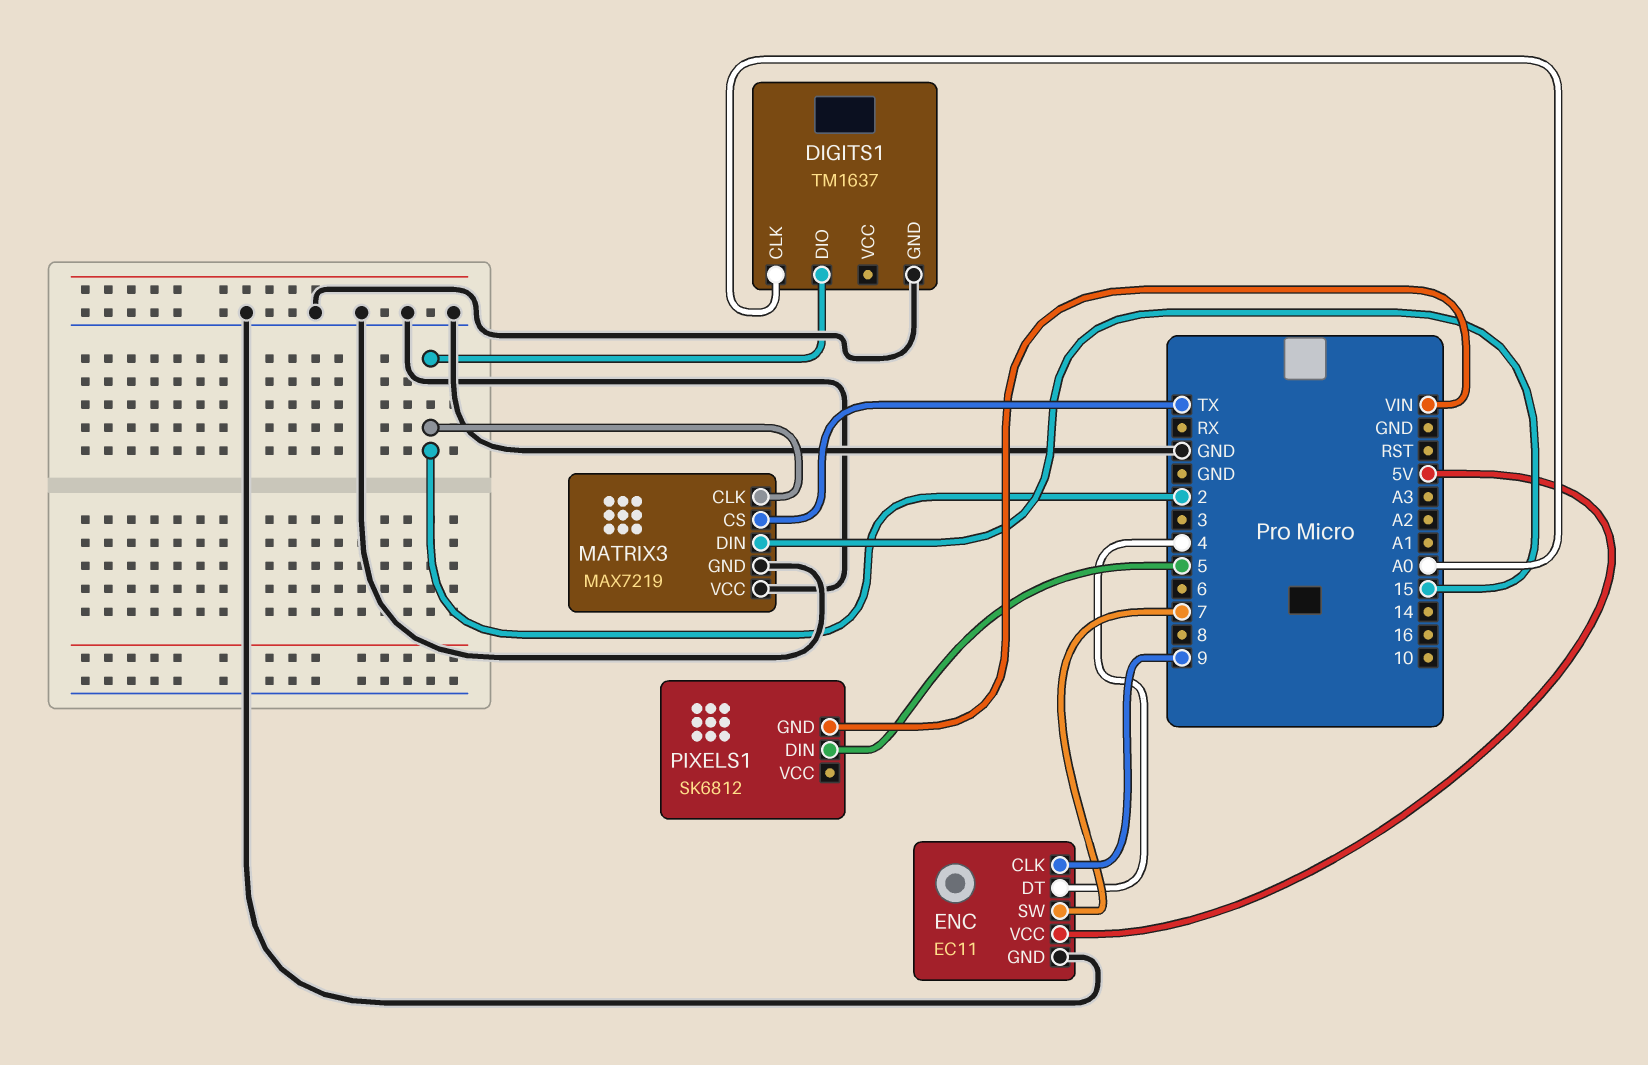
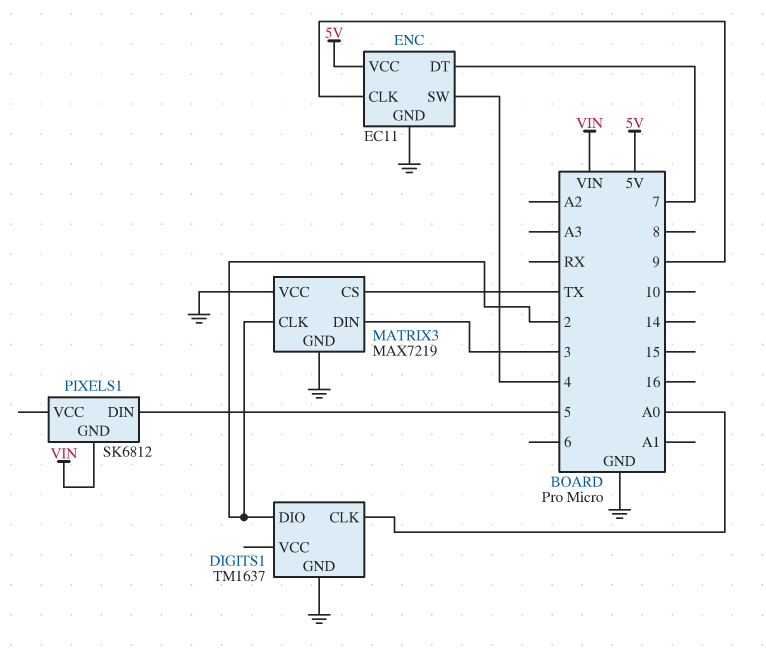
ENC pin DT: 4 -> 7
ENC pin SW: 7 -> 4
MATRIX3 pin DIN: 15 -> 3

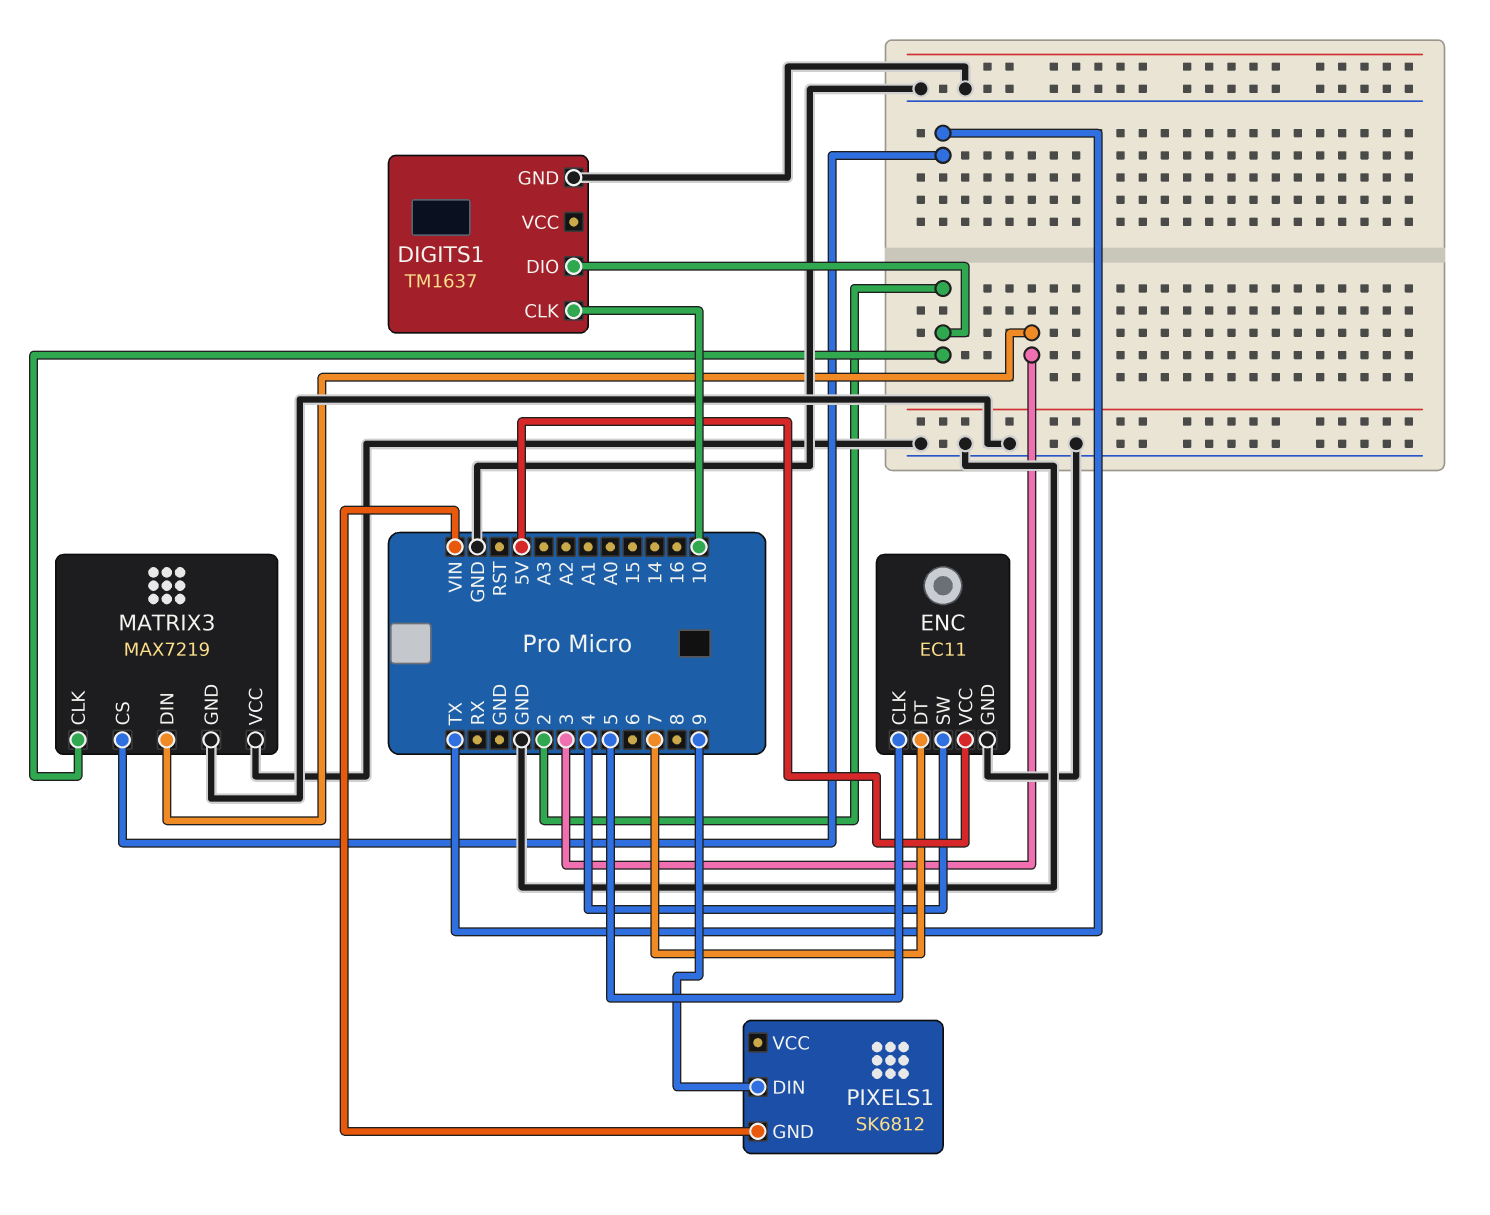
DIGITS1 pin CLK: A0 -> 10
ENC pin CLK: 9 -> 5
PIXELS1 pin DIN: 5 -> 9

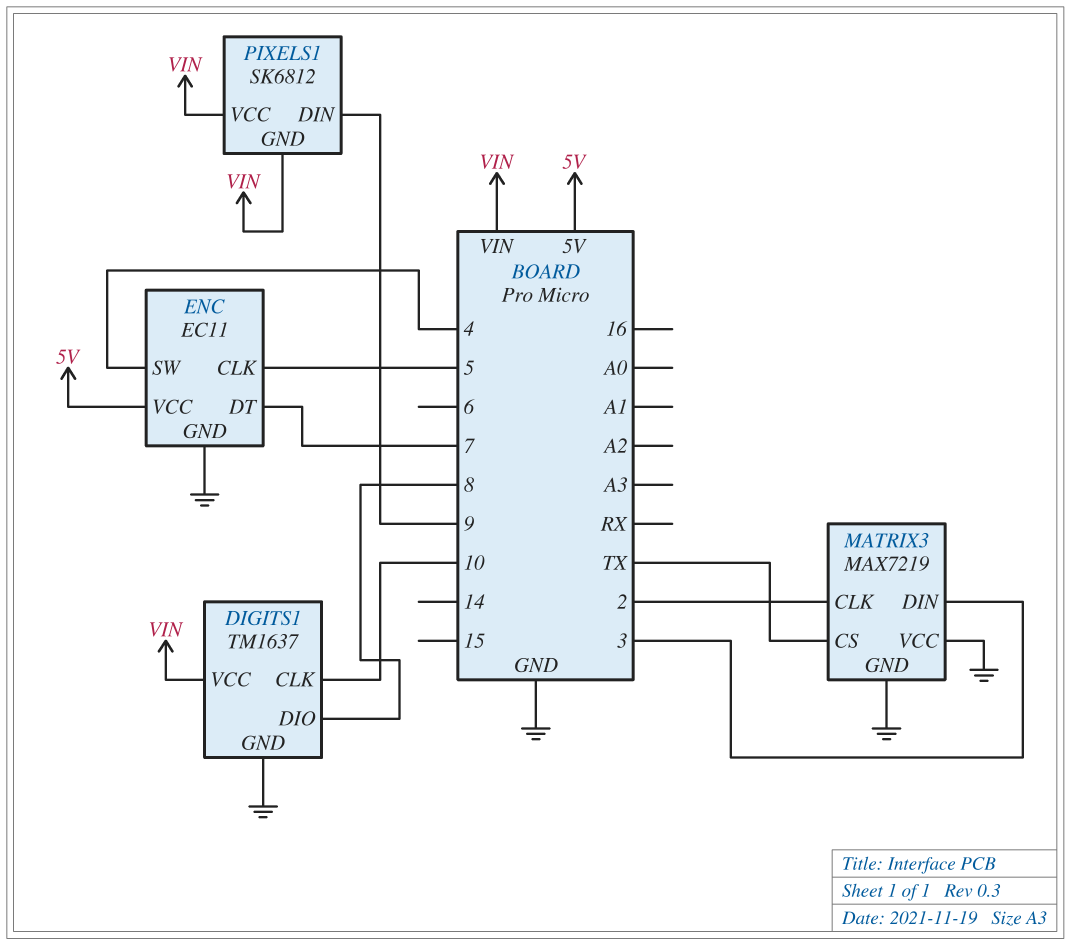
DIGITS1 pin DIO: 2 -> 8
DIGITS1 pin VCC: none -> VIN
PIXELS1 pin VCC: none -> VIN

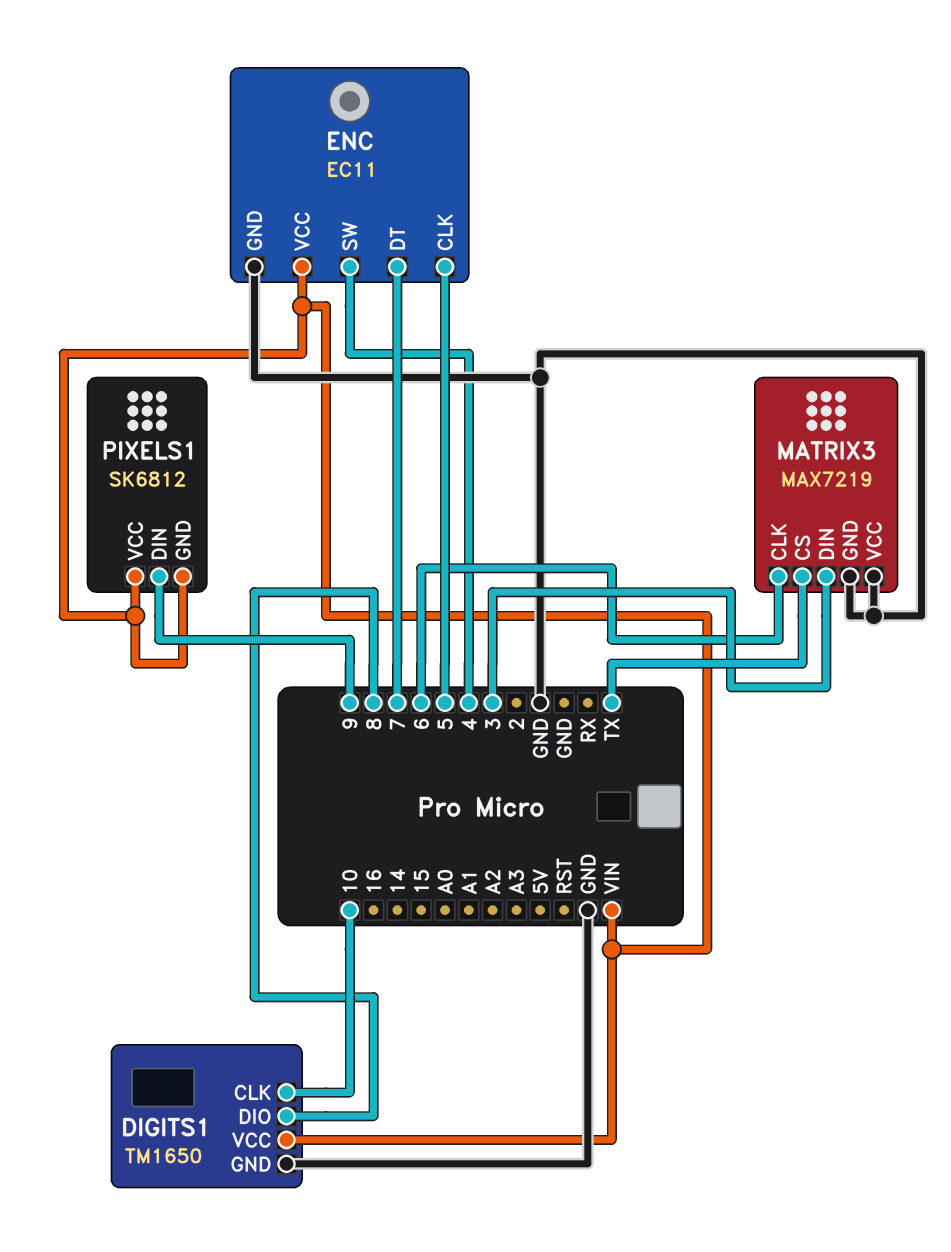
DIGITS1: TM1637 -> TM1650
ENC pin VCC: 5V -> VIN
MATRIX3 pin CLK: 2 -> 6

